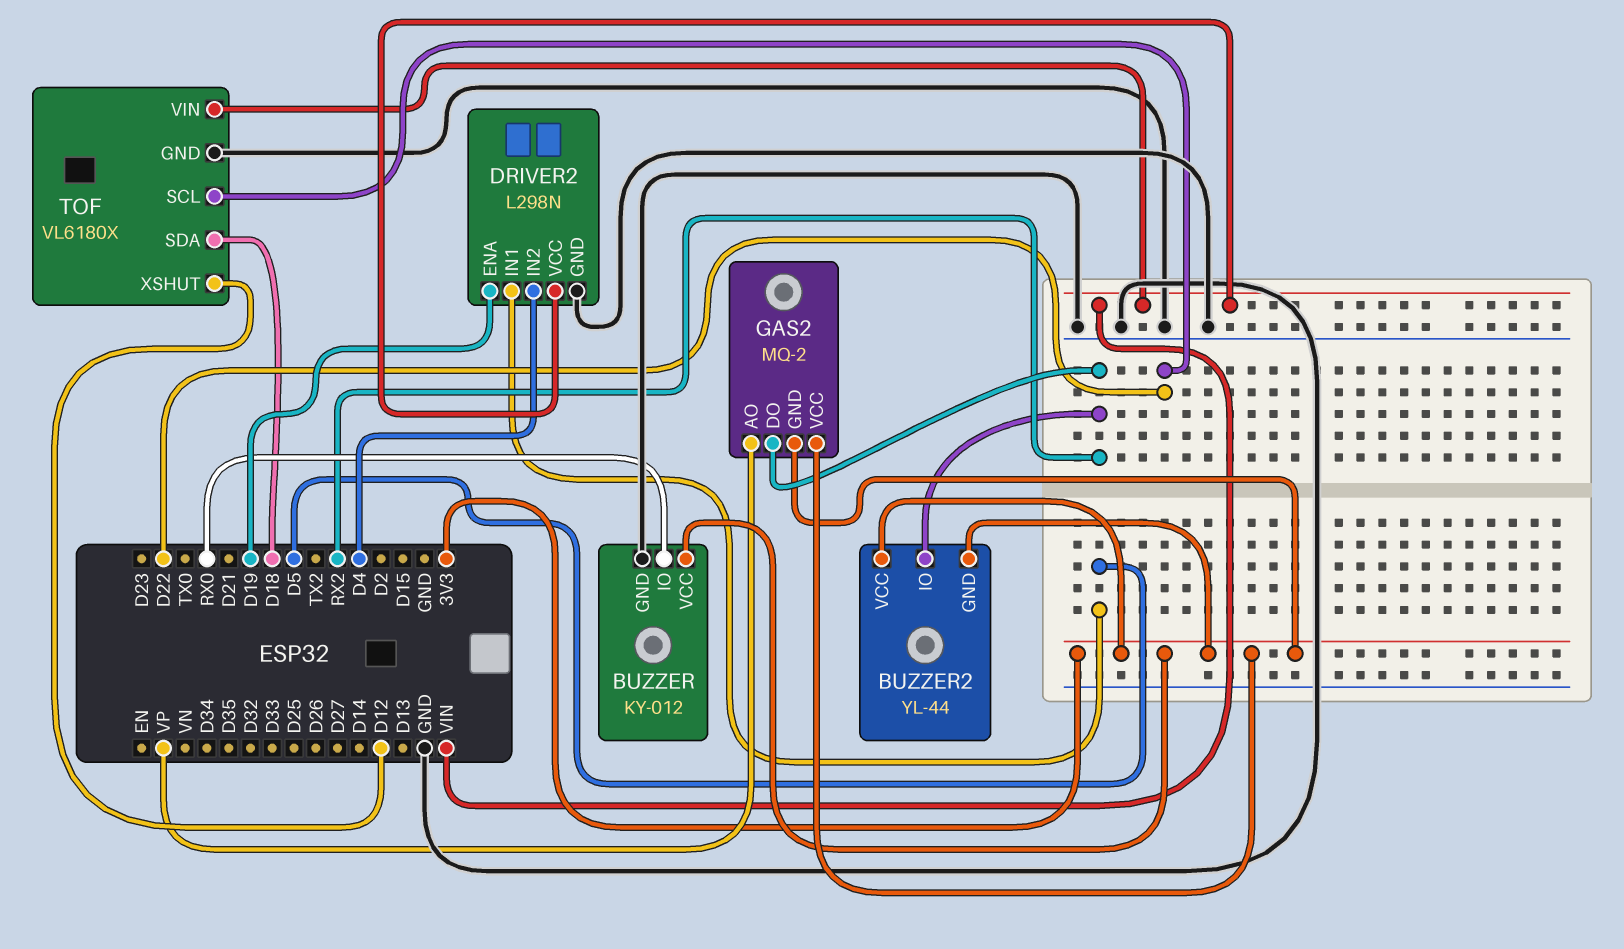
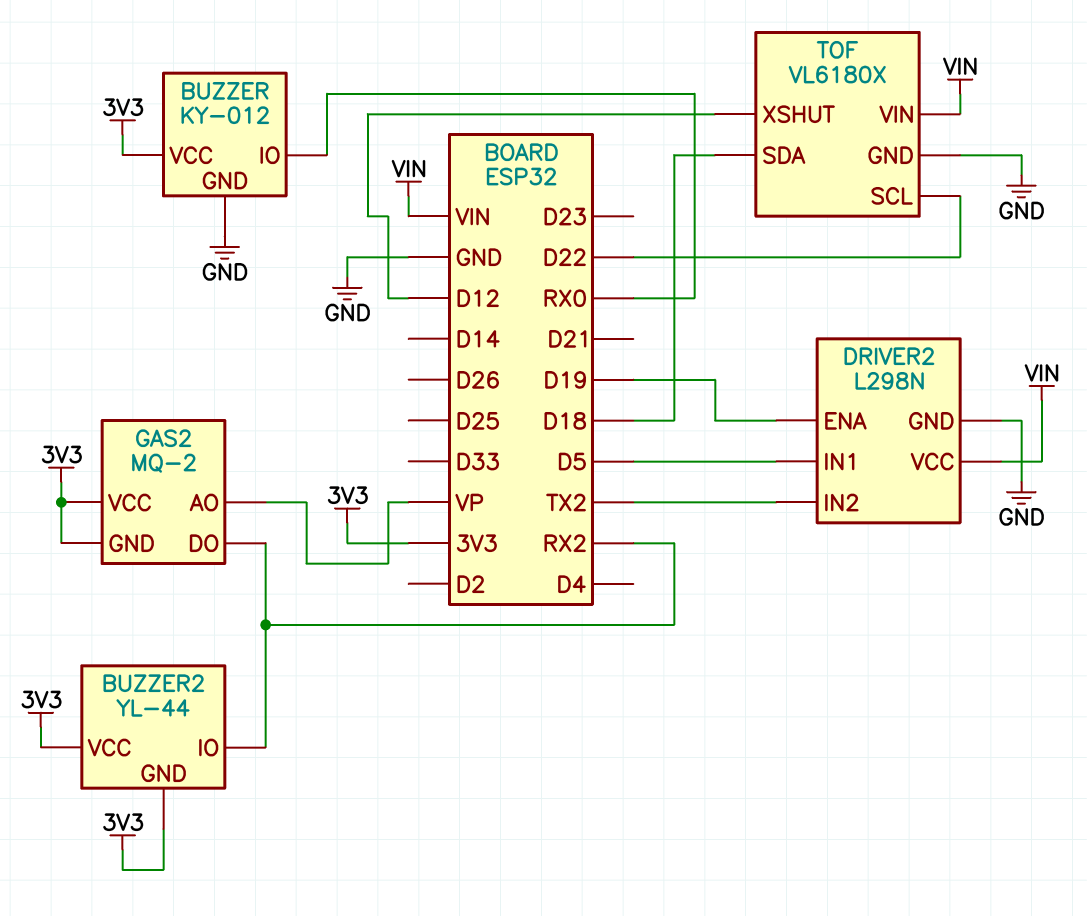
DRIVER2 pin IN2: D4 -> TX2

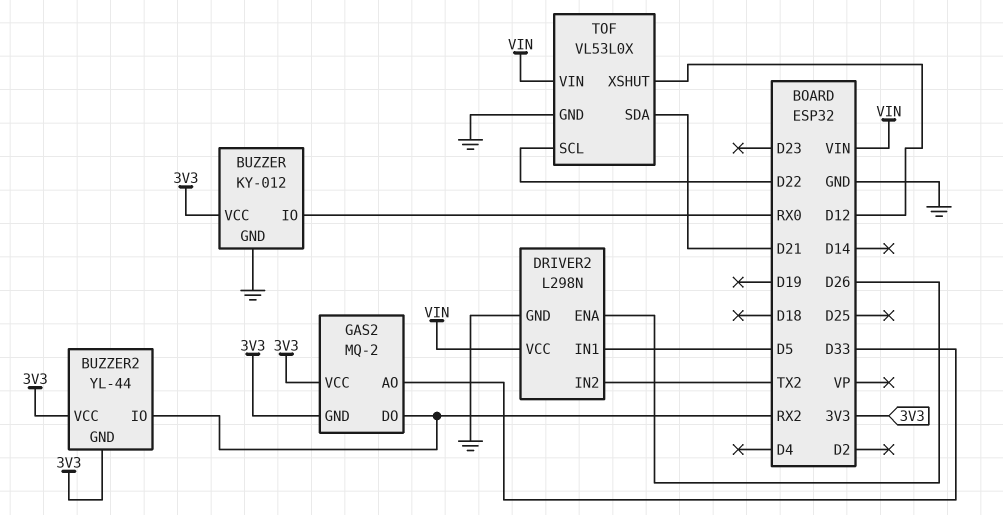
DRIVER2 pin ENA: D19 -> D26
GAS2 pin AO: VP -> D33
TOF: VL6180X -> VL53L0X
TOF pin SDA: D18 -> D21

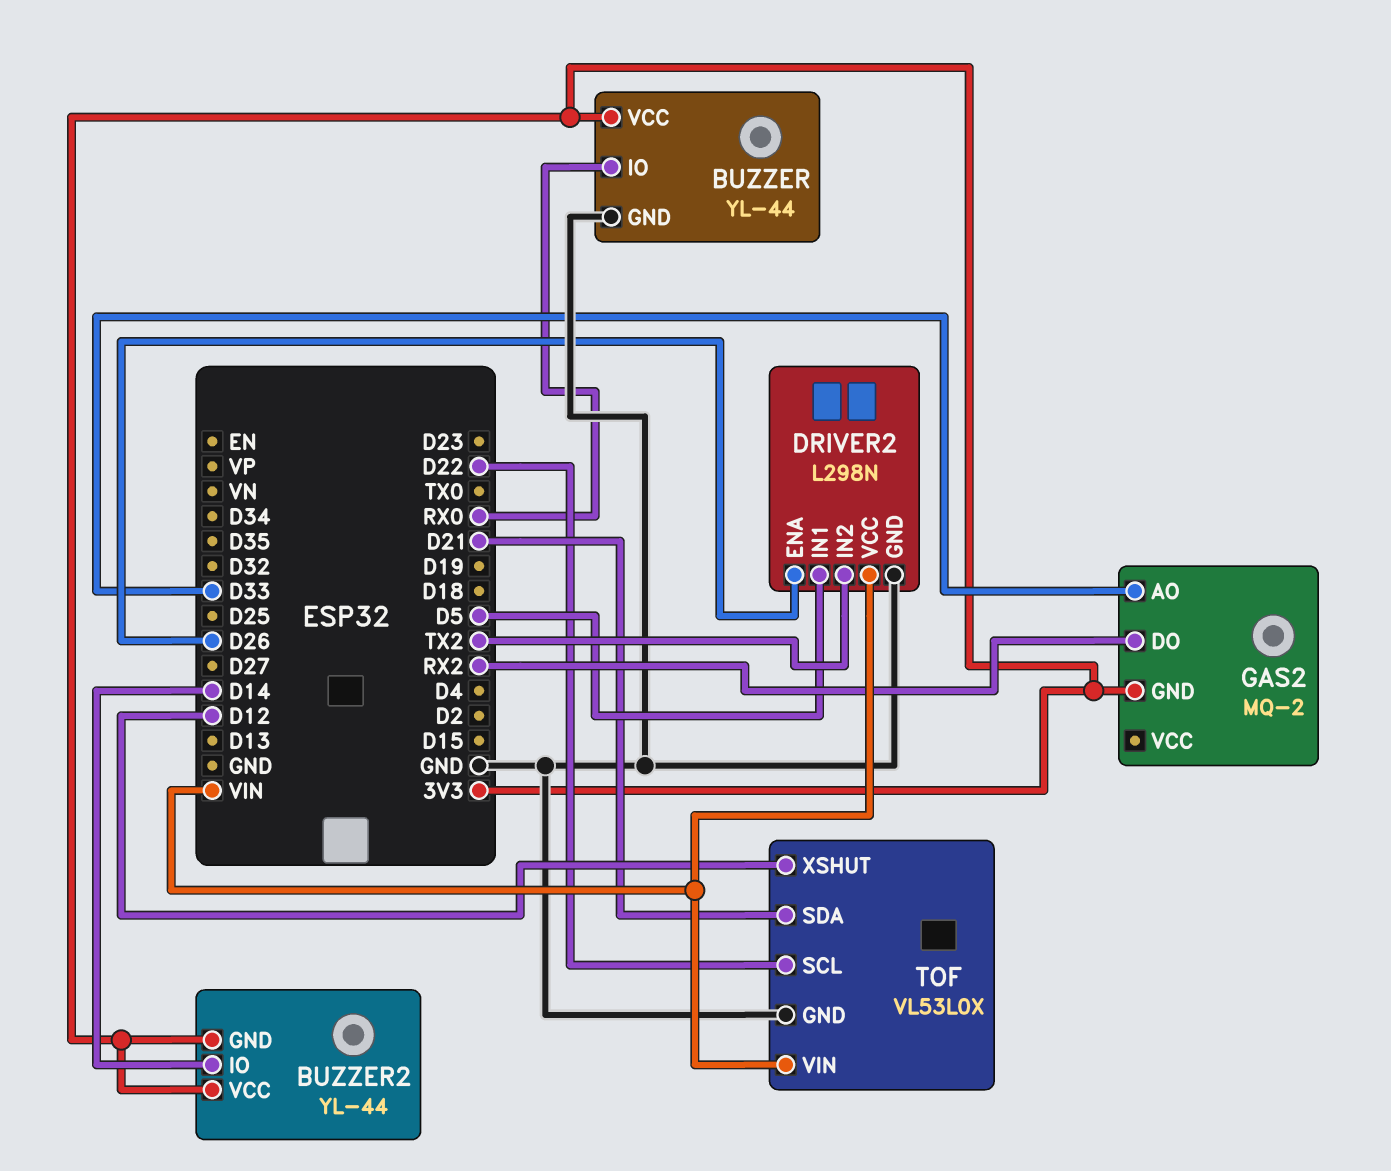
BUZZER: KY-012 -> YL-44
BUZZER2 pin IO: RX2 -> D14
GAS2 pin VCC: 3V3 -> none

